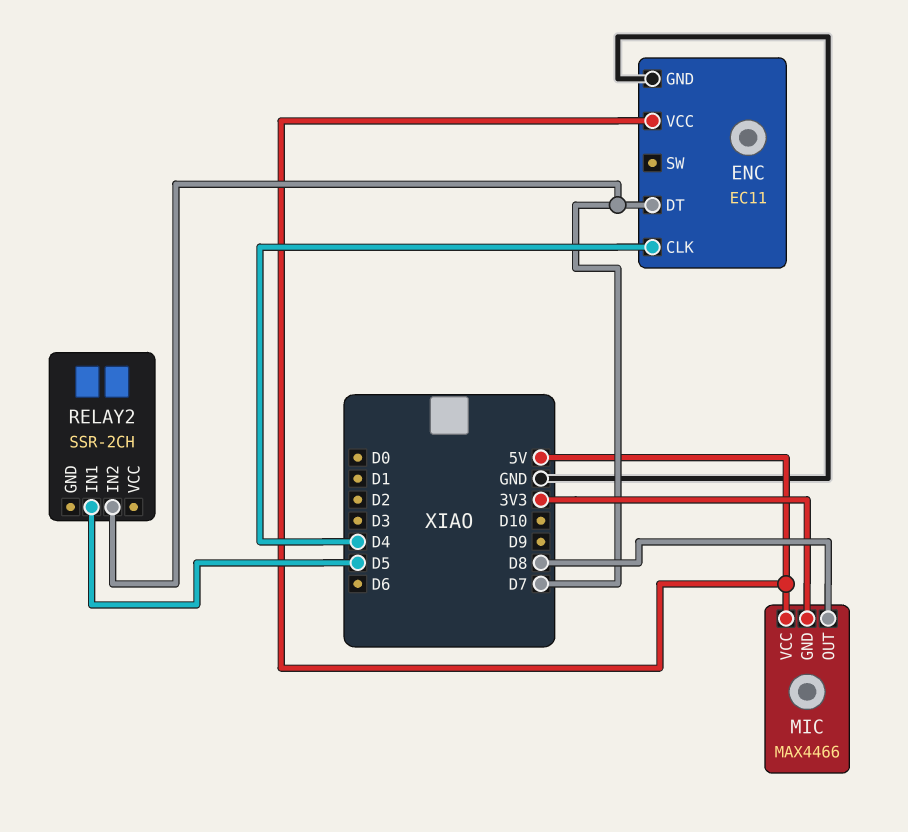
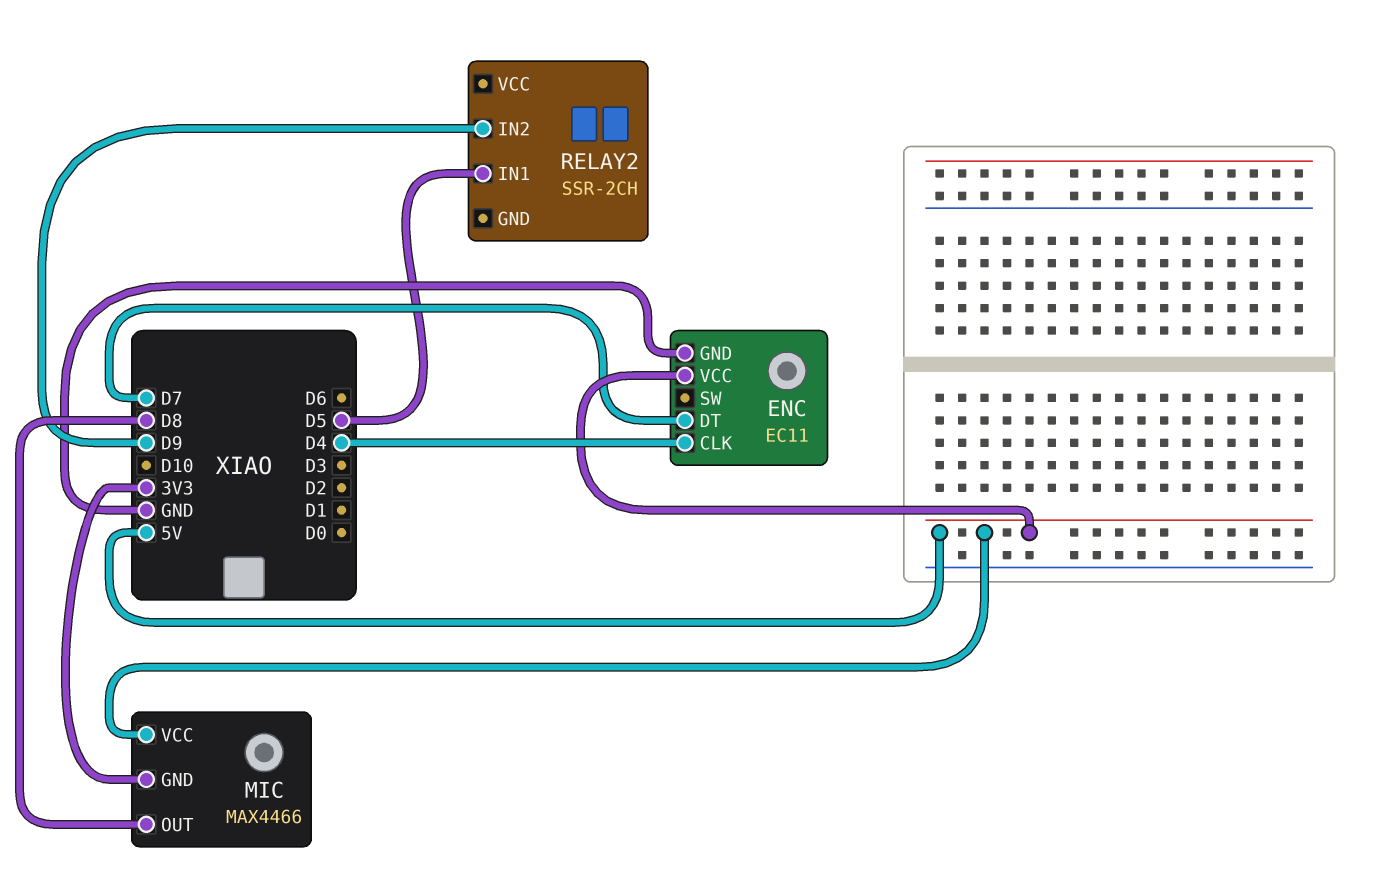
RELAY2 pin IN2: D7 -> D9

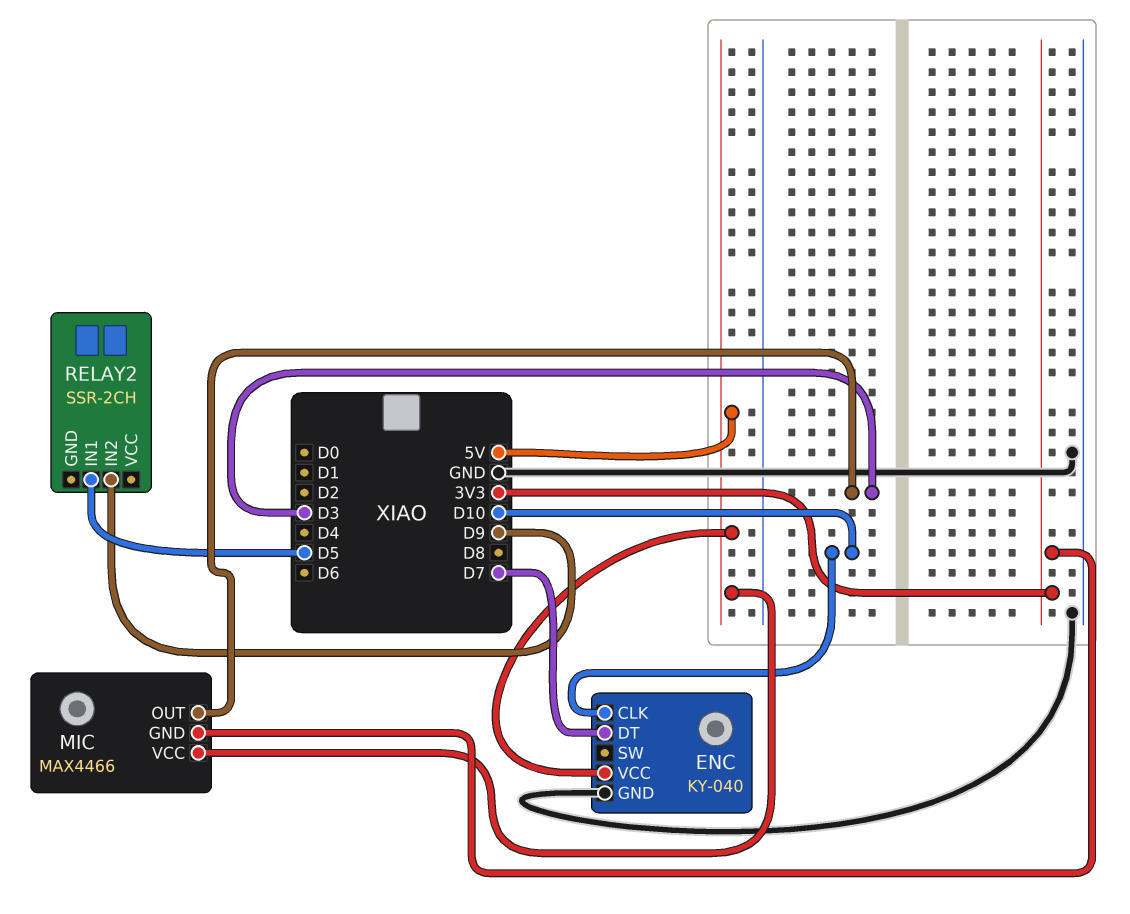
ENC: EC11 -> KY-040
ENC pin CLK: D4 -> D10
MIC pin OUT: D8 -> D3

